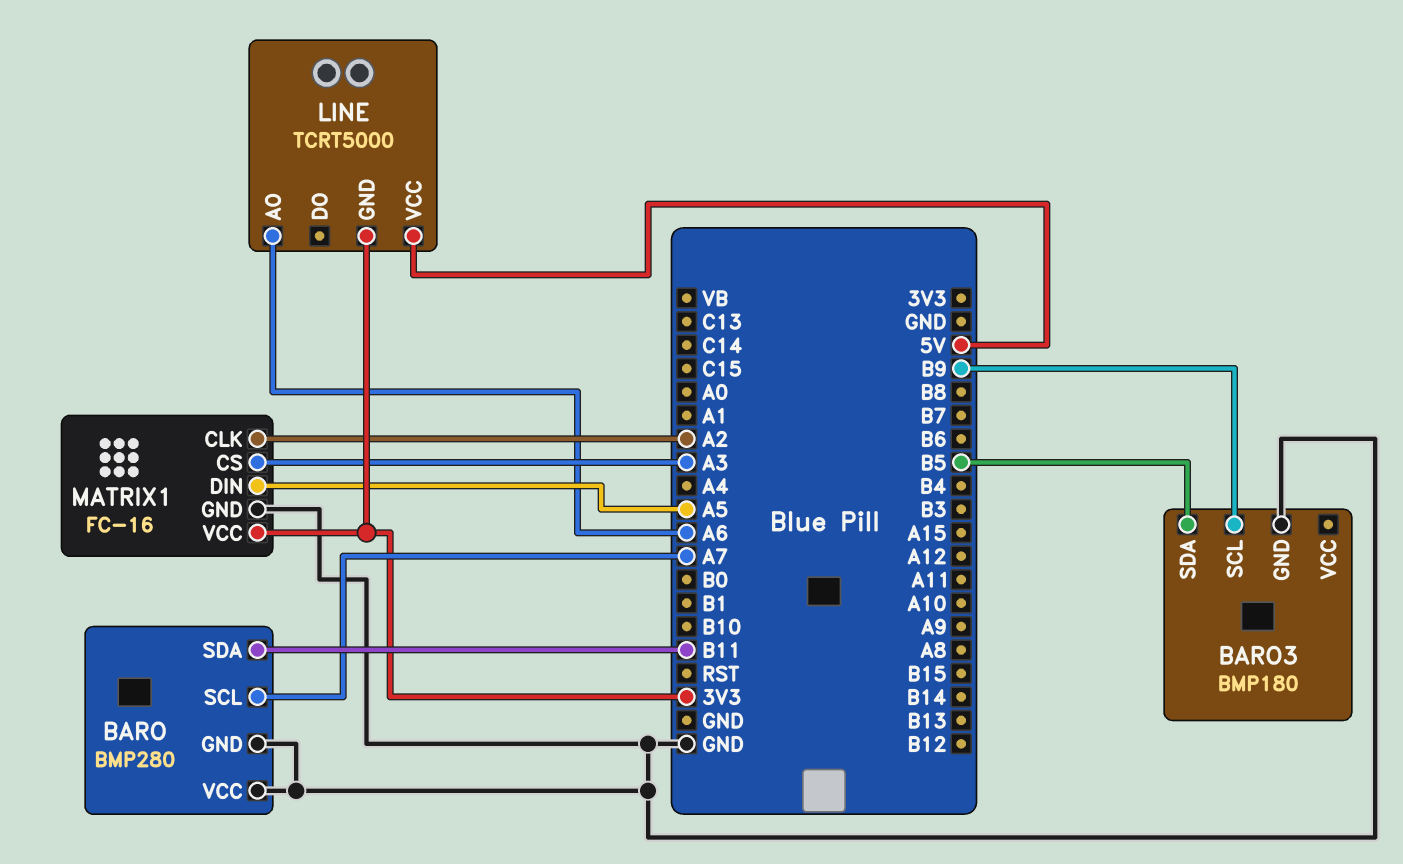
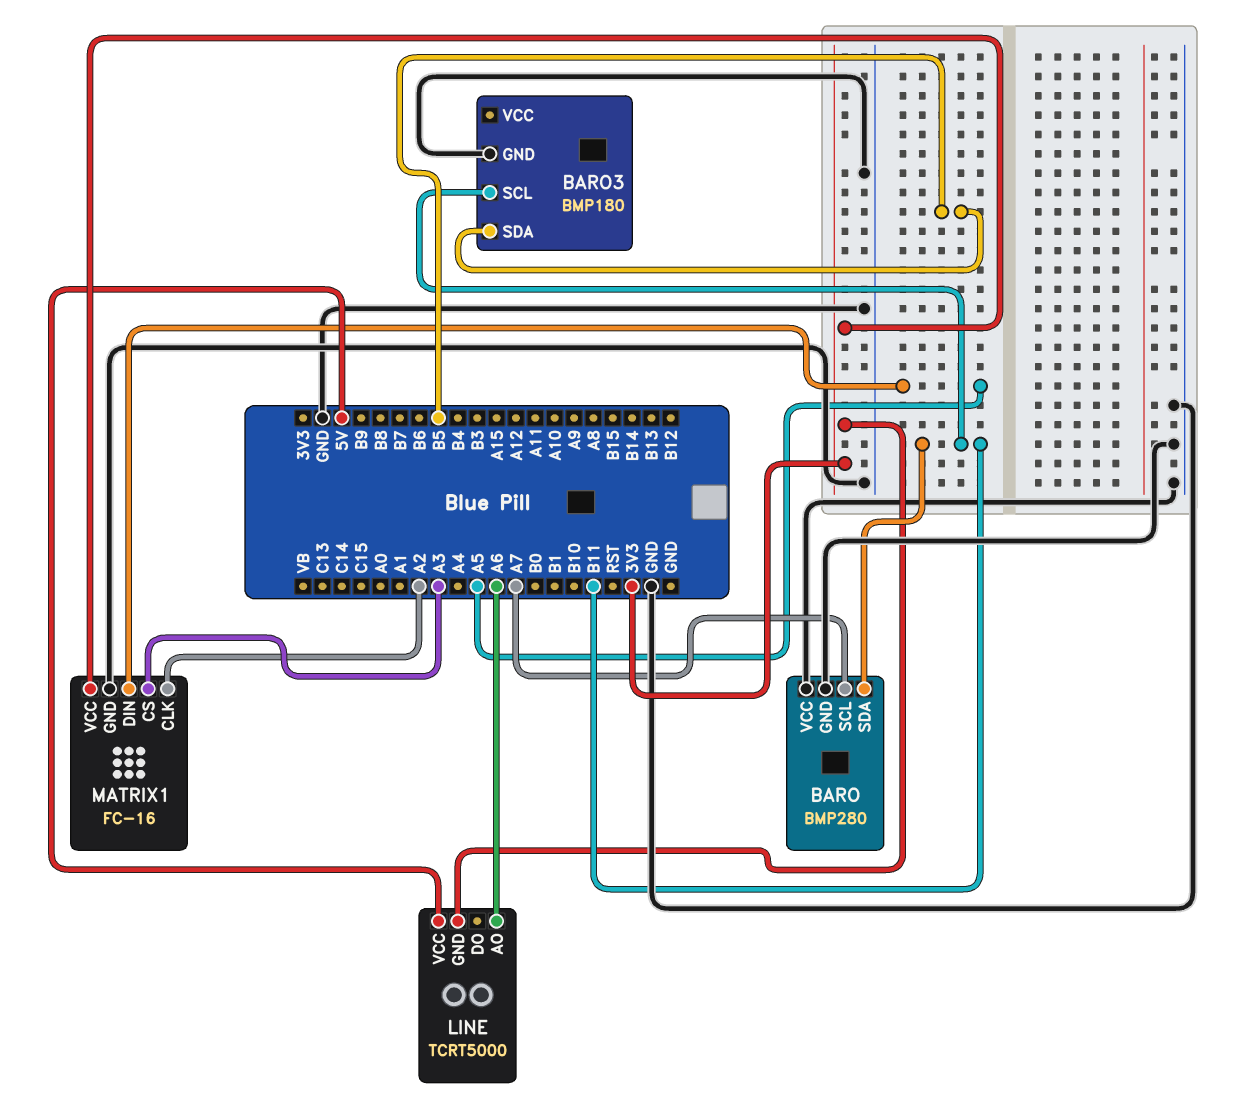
BARO3 pin SCL: B9 -> B11

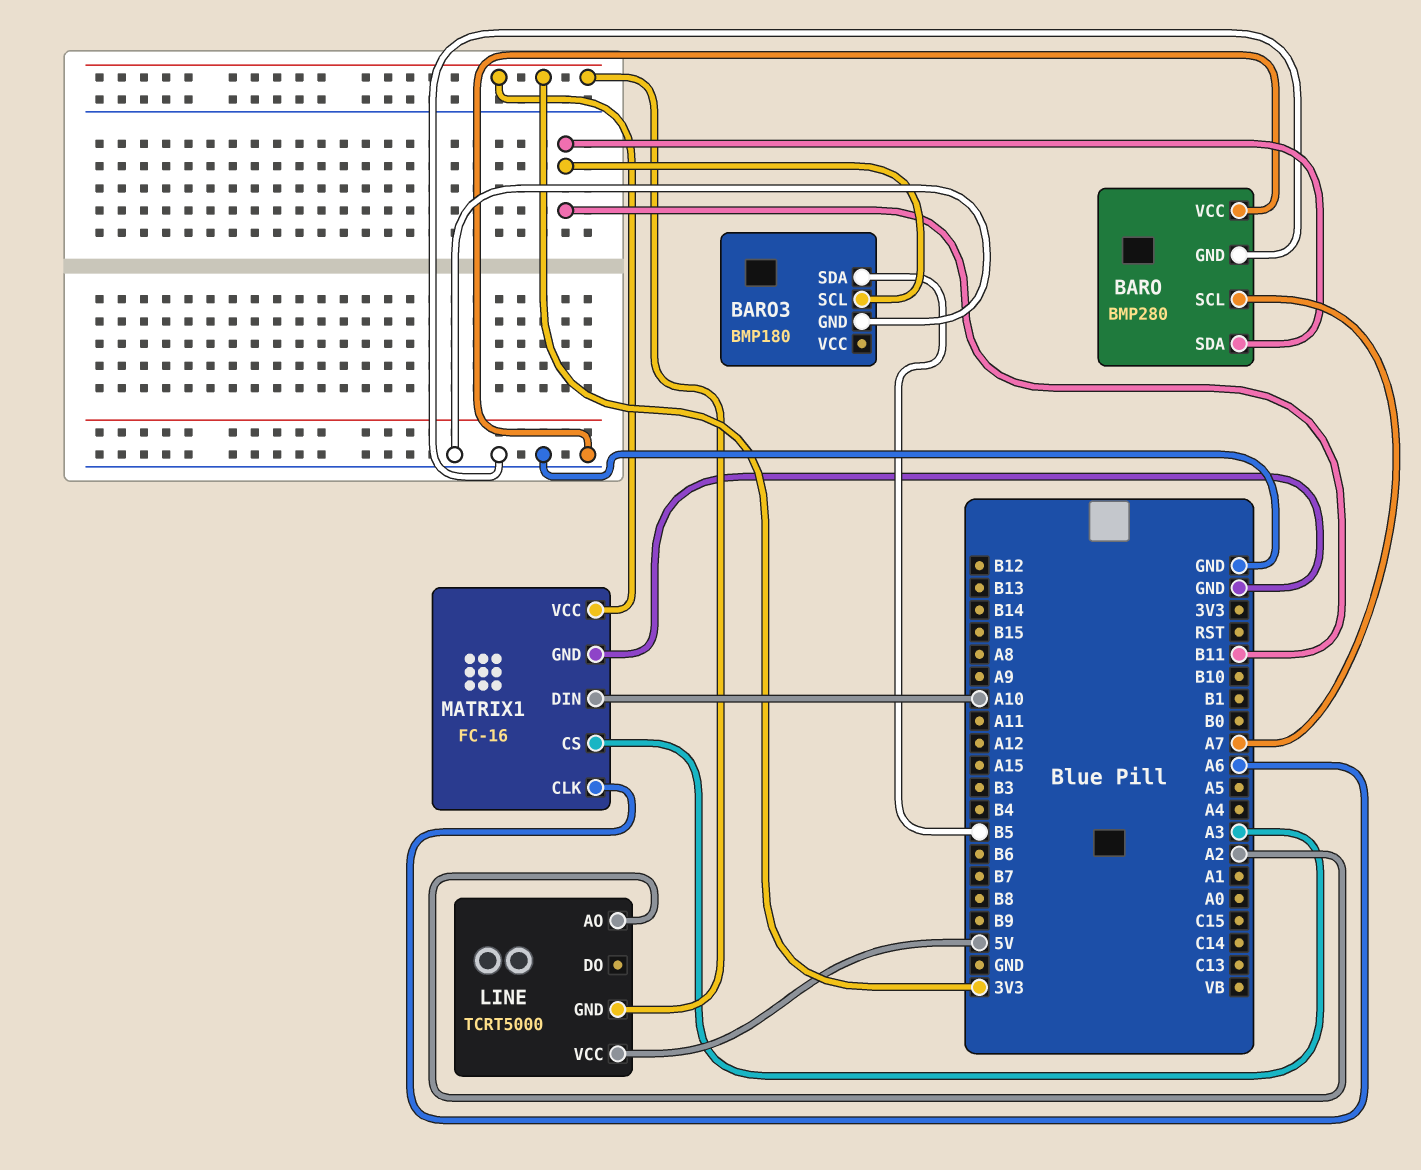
LINE pin AO: A6 -> A2
MATRIX1 pin CLK: A2 -> A6
MATRIX1 pin DIN: A5 -> A10

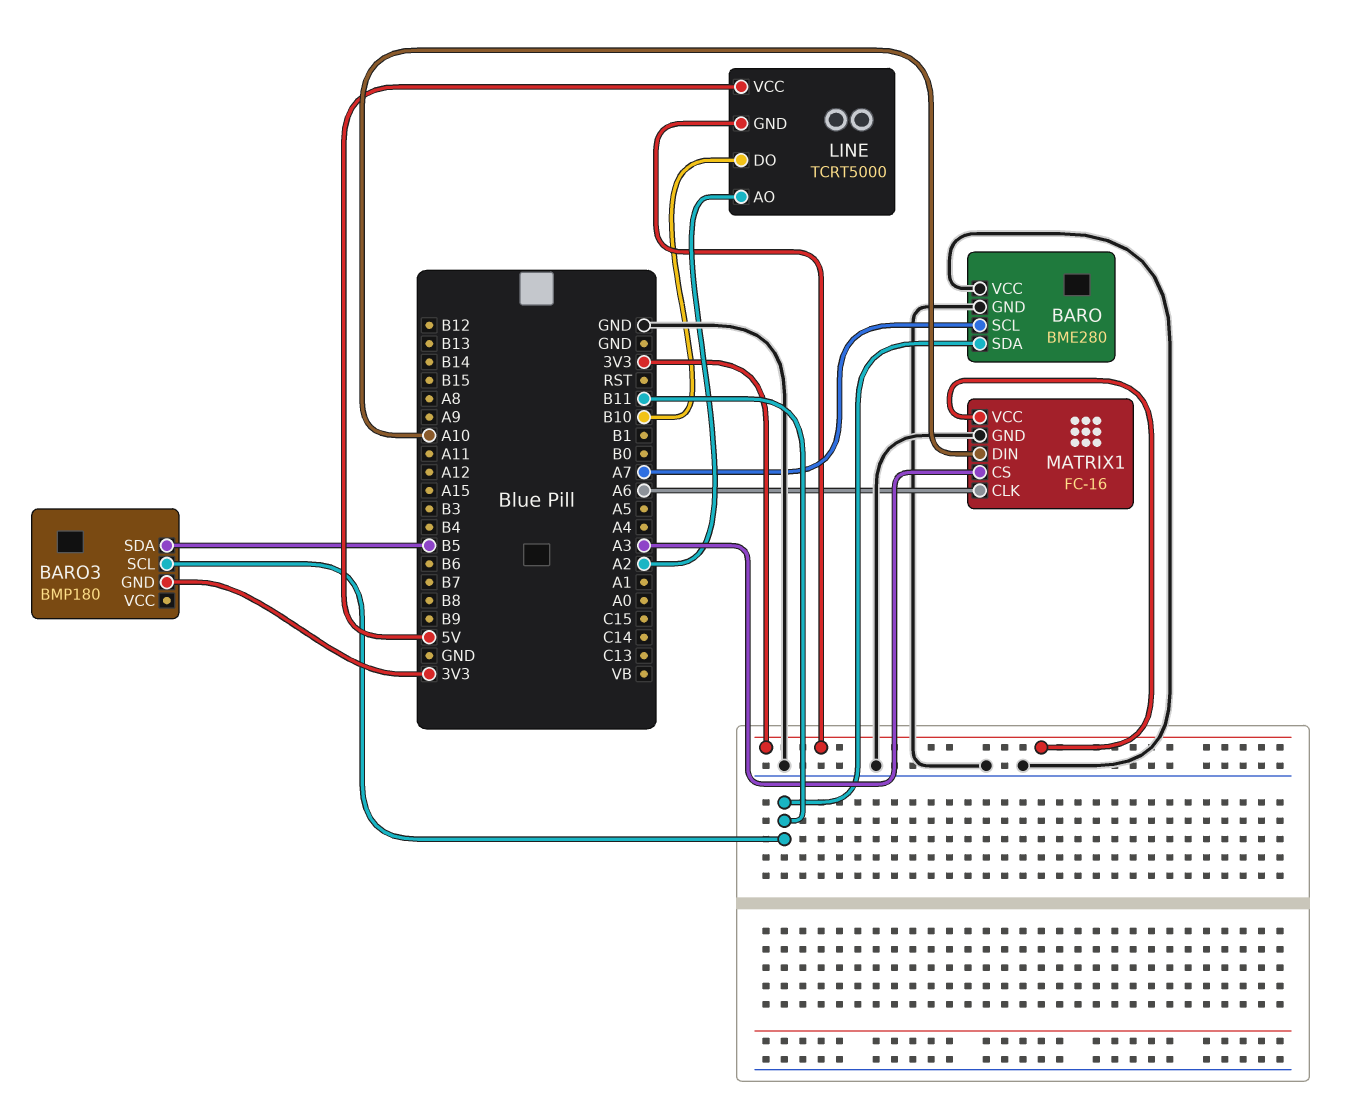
BARO: BMP280 -> BME280
BARO3 pin GND: GND -> 3V3
LINE pin DO: none -> B10

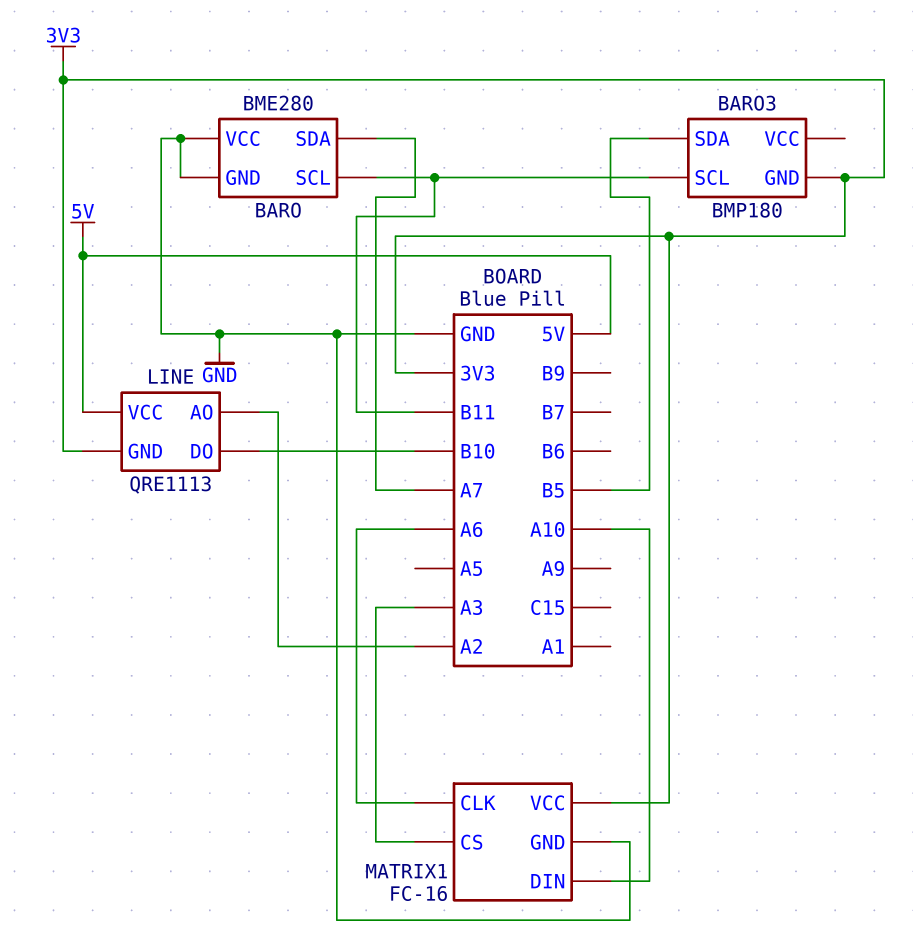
BARO pin SCL: A7 -> B11
BARO pin SDA: B11 -> A7
LINE: TCRT5000 -> QRE1113

